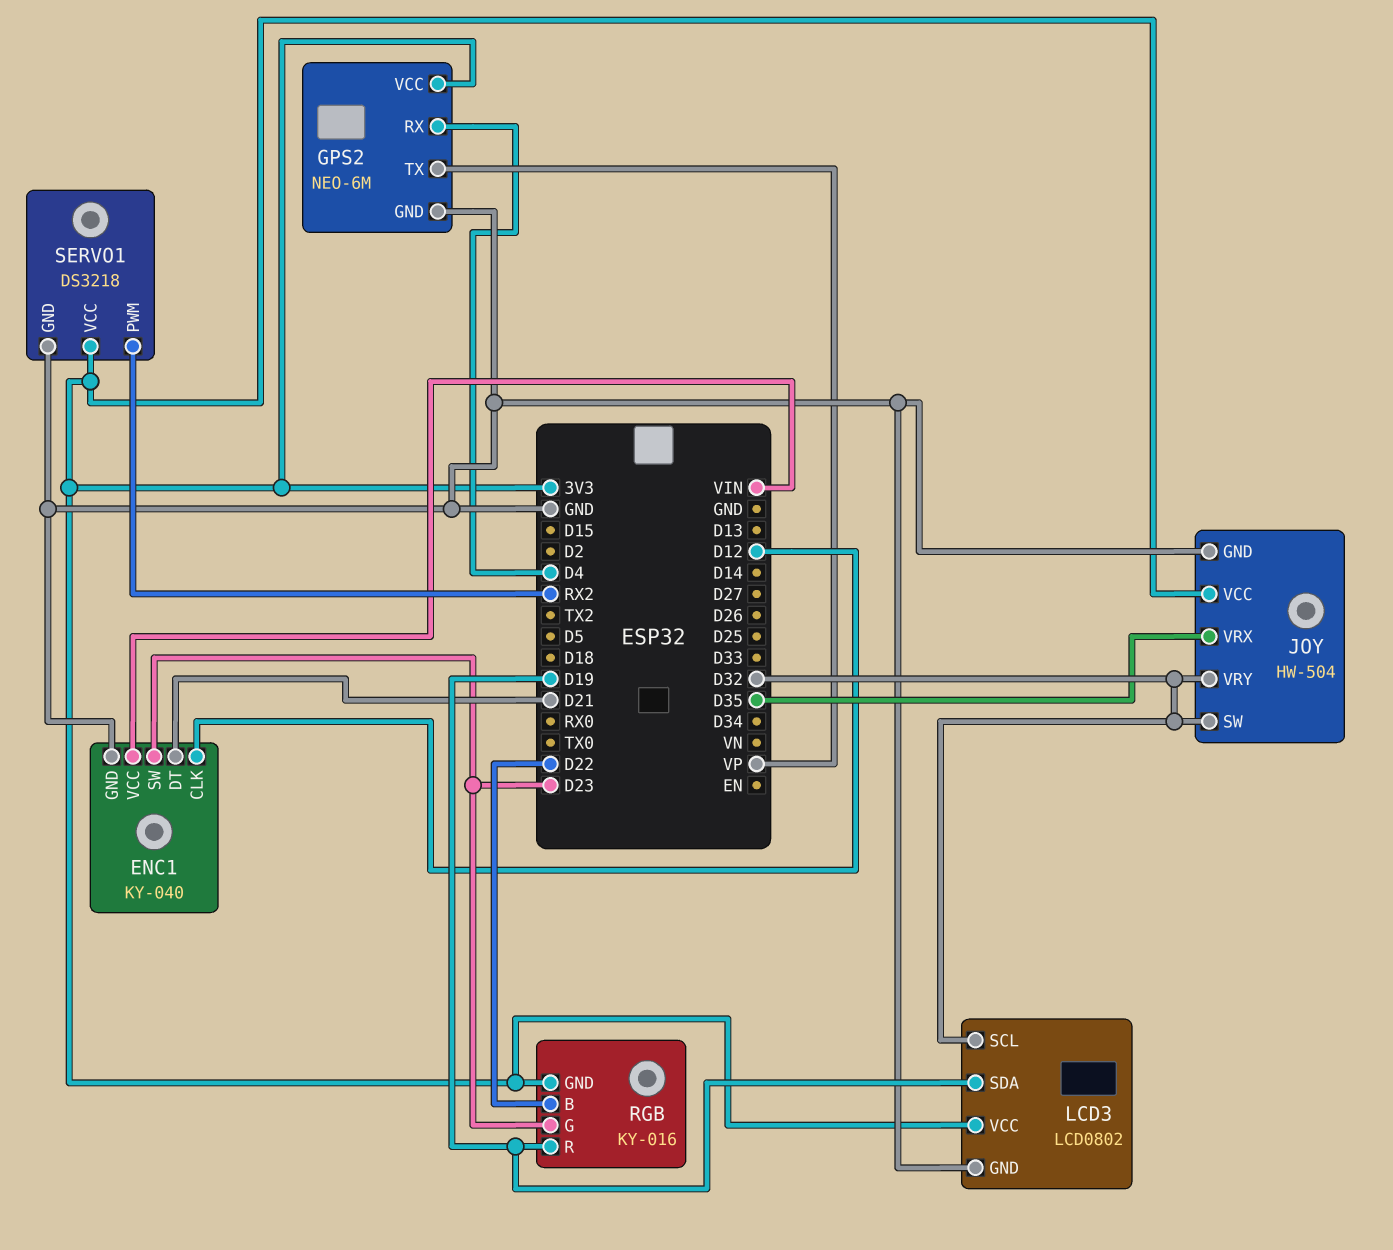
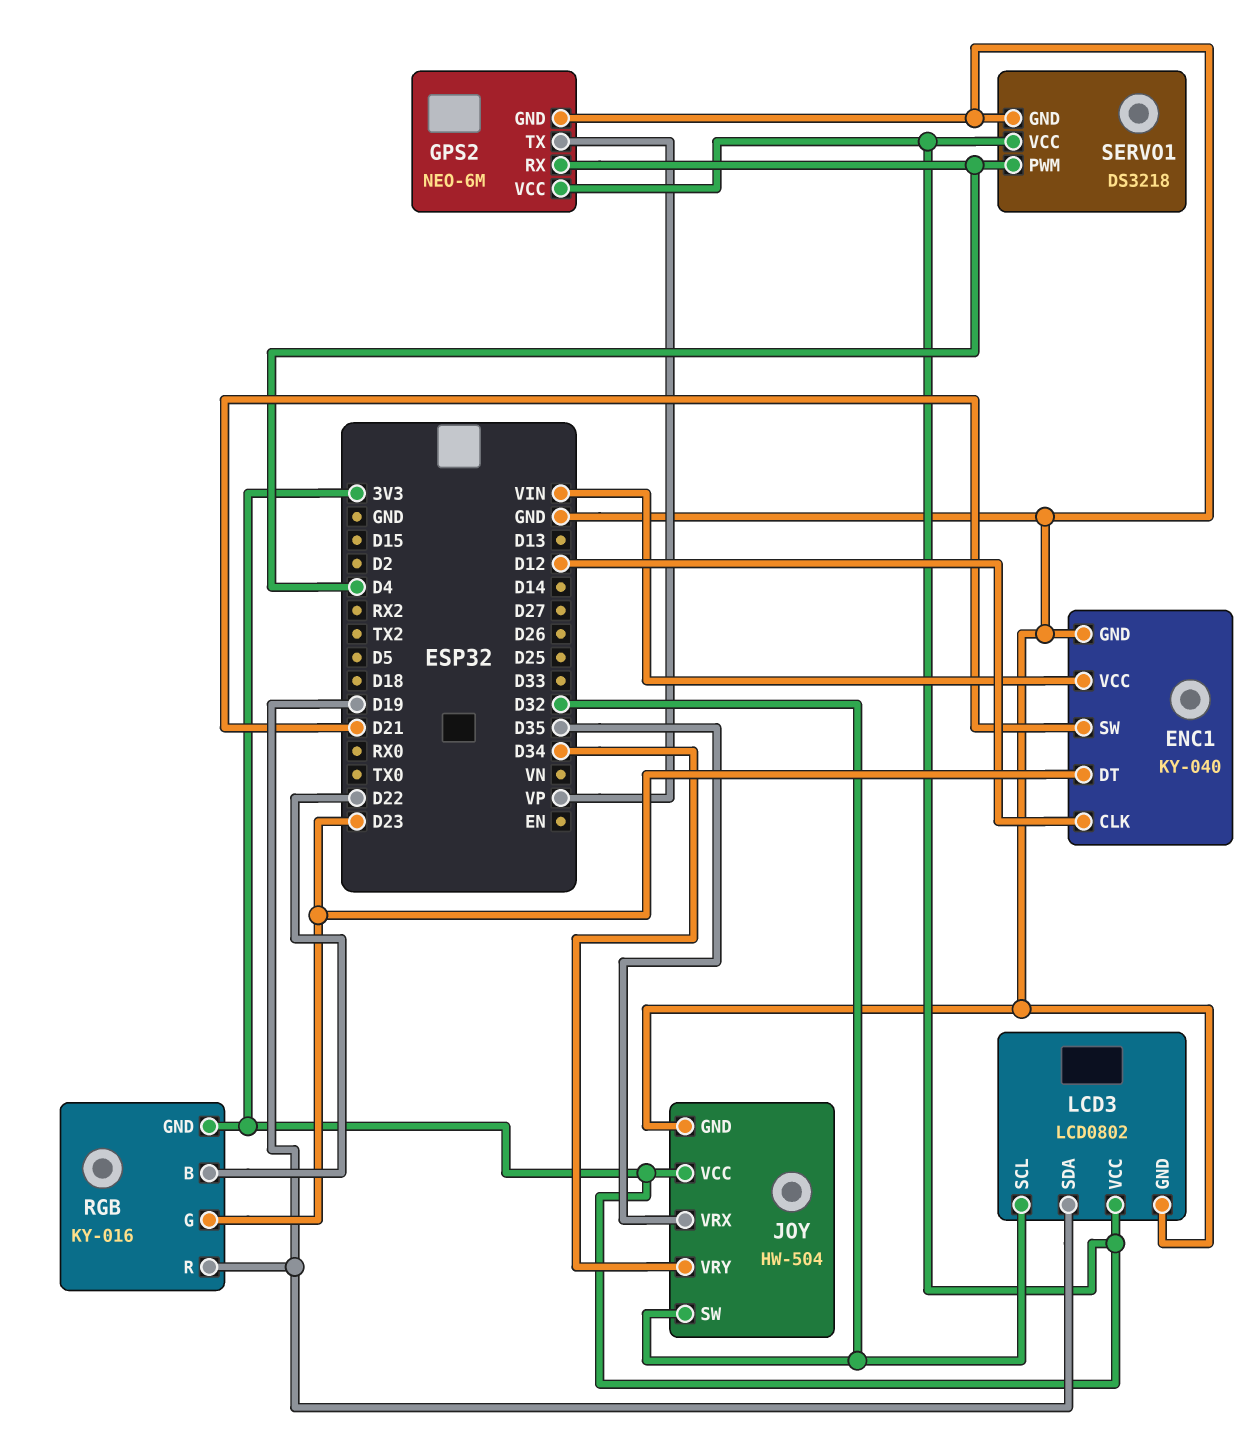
ENC1 pin DT: D21 -> D23
ENC1 pin SW: D23 -> D21
JOY pin VRY: D32 -> D34
SERVO1 pin PWM: RX2 -> D4

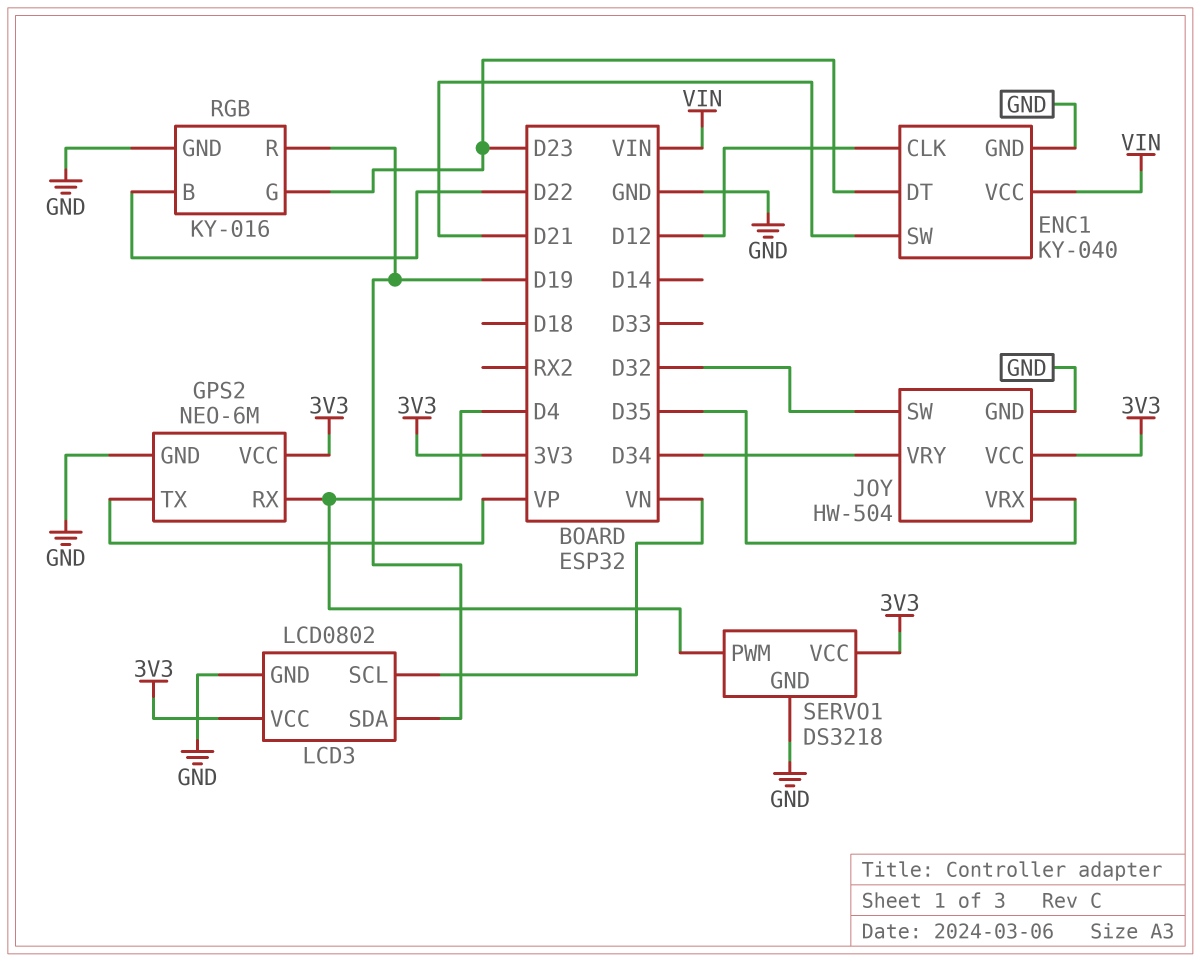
LCD3 pin SCL: D32 -> VN
RGB pin GND: 3V3 -> GND

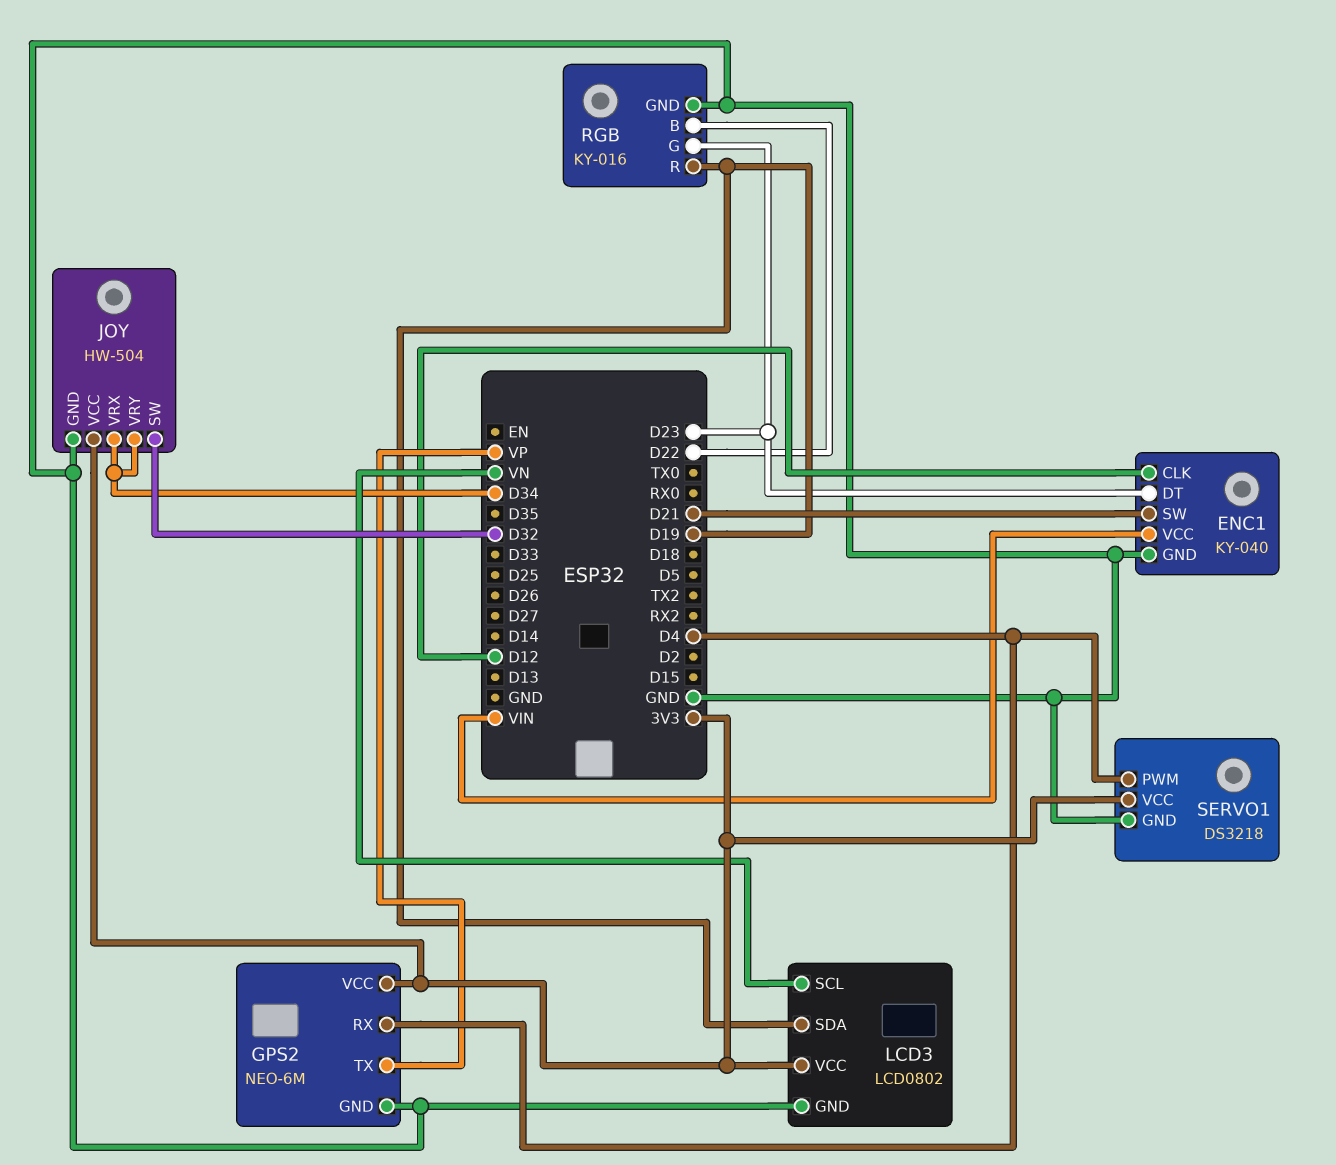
JOY pin VRX: D35 -> D34

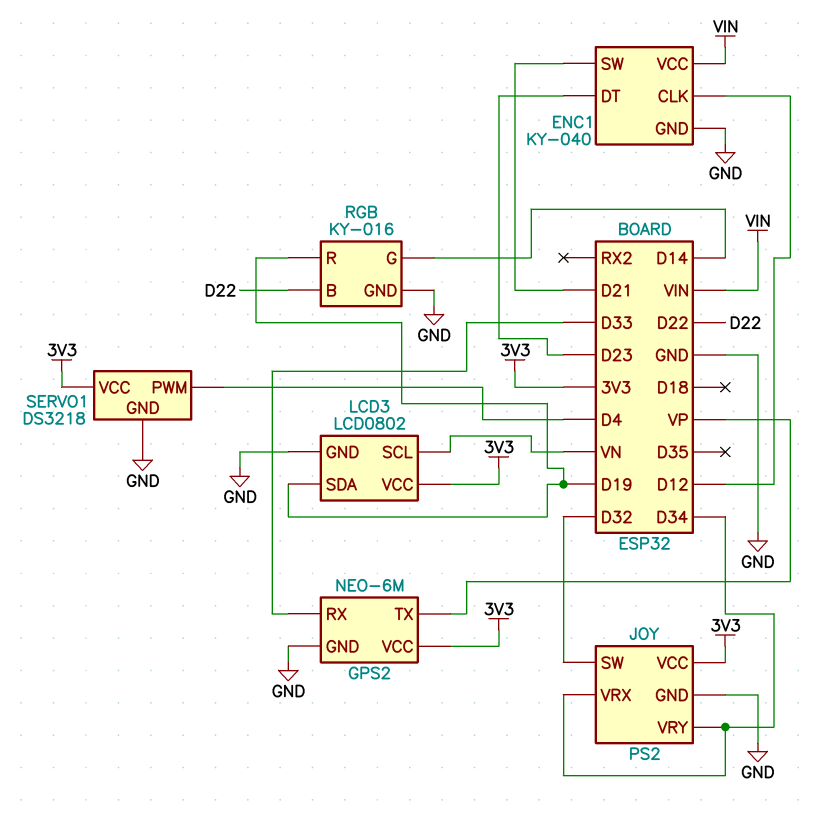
GPS2 pin RX: D4 -> D33
JOY: HW-504 -> PS2
RGB pin G: D23 -> D14

